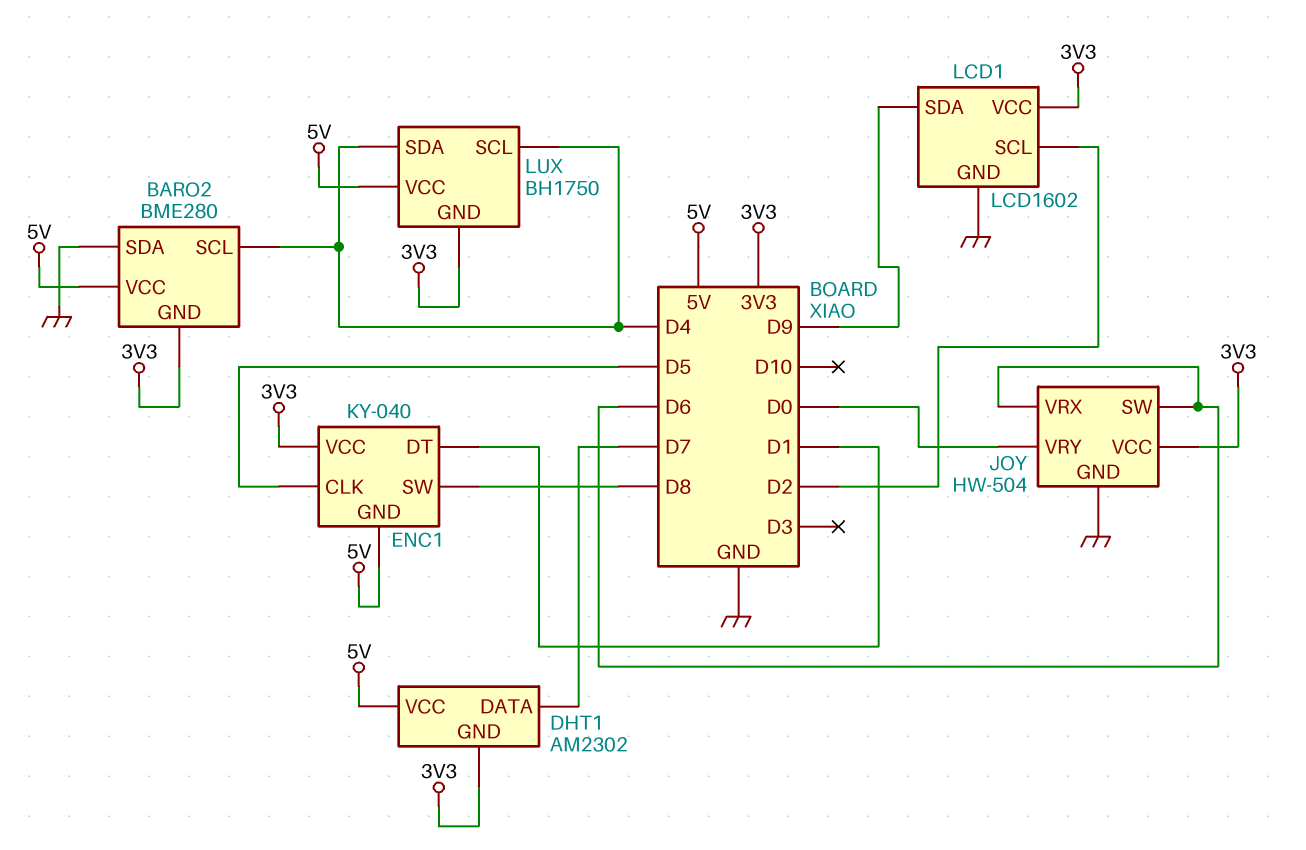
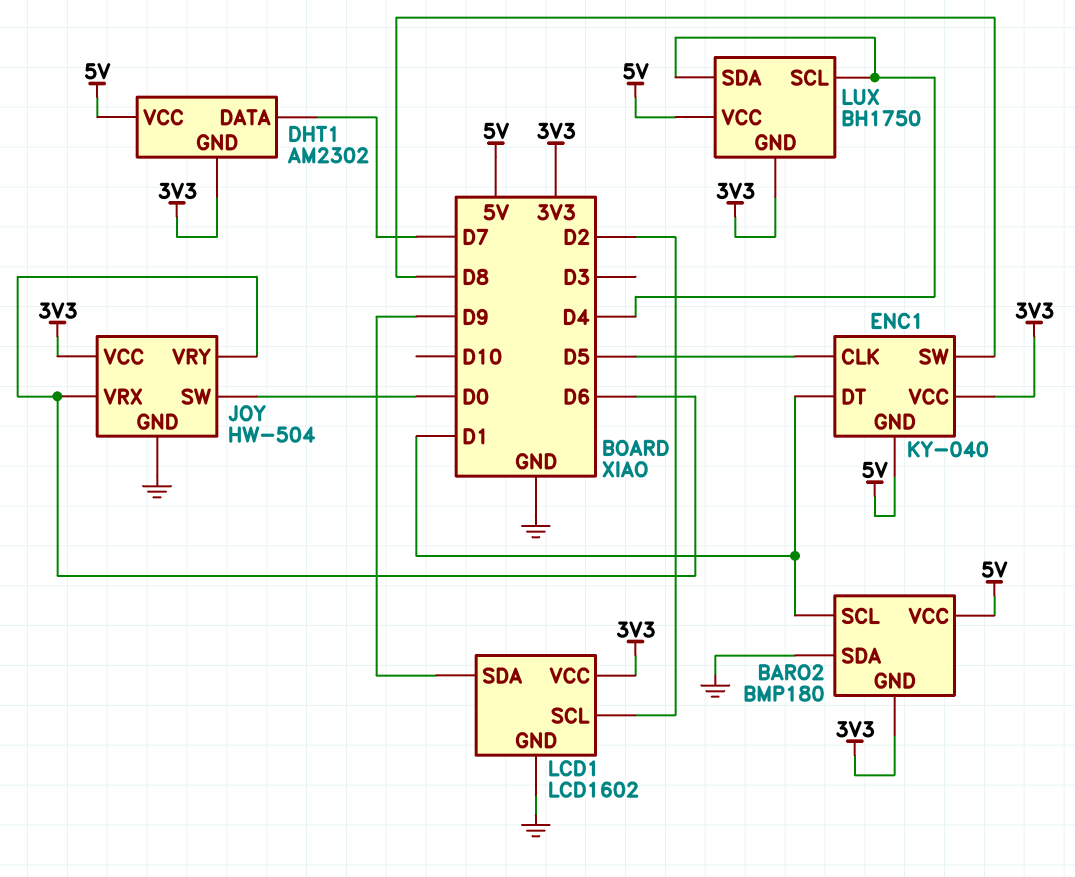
BARO2: BME280 -> BMP180
BARO2 pin SCL: D4 -> D1
JOY pin SW: D6 -> D0
JOY pin VRY: D0 -> D6

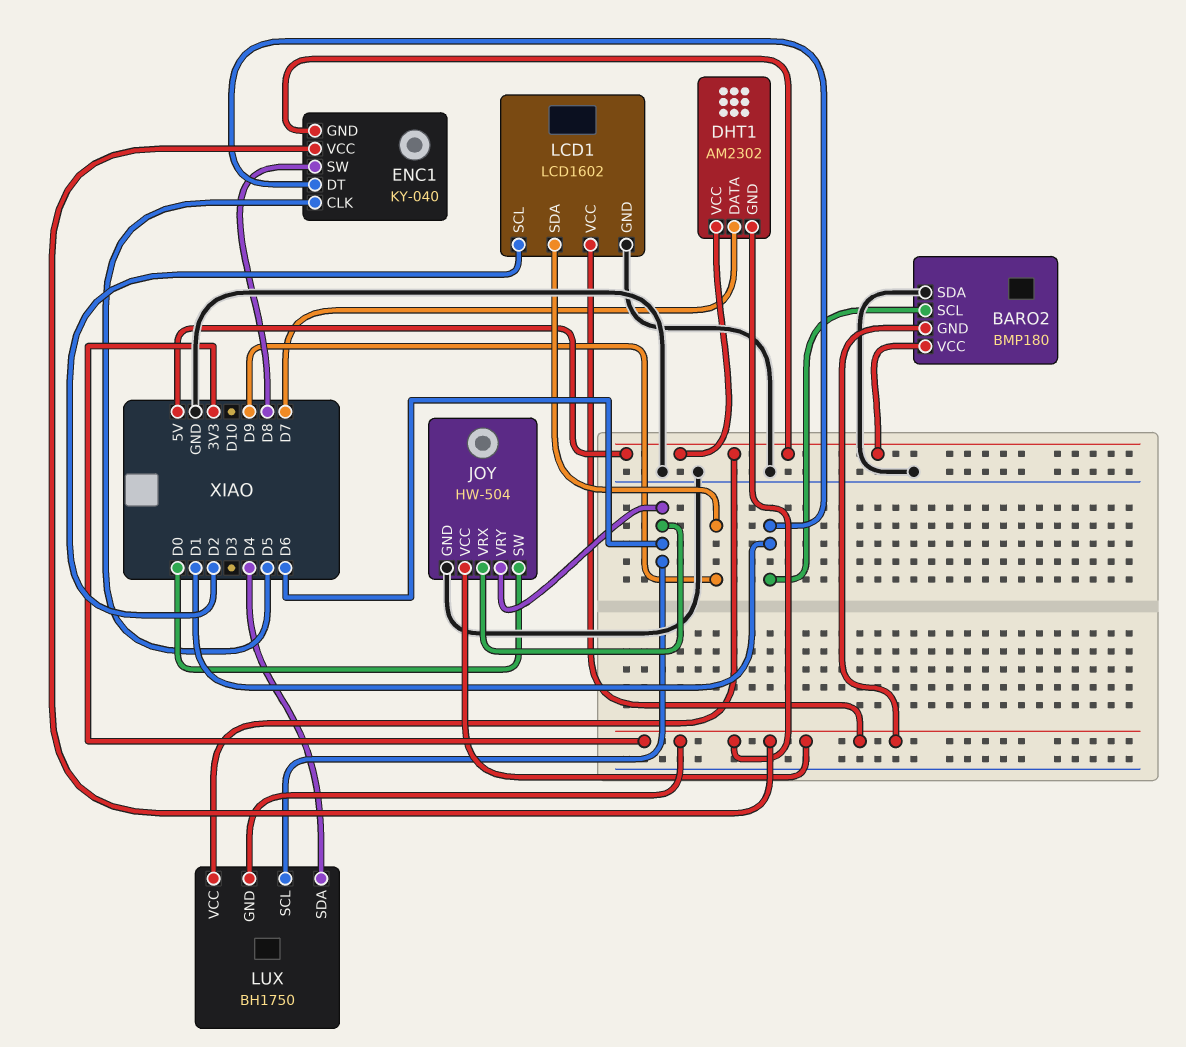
LUX pin SCL: D4 -> D6

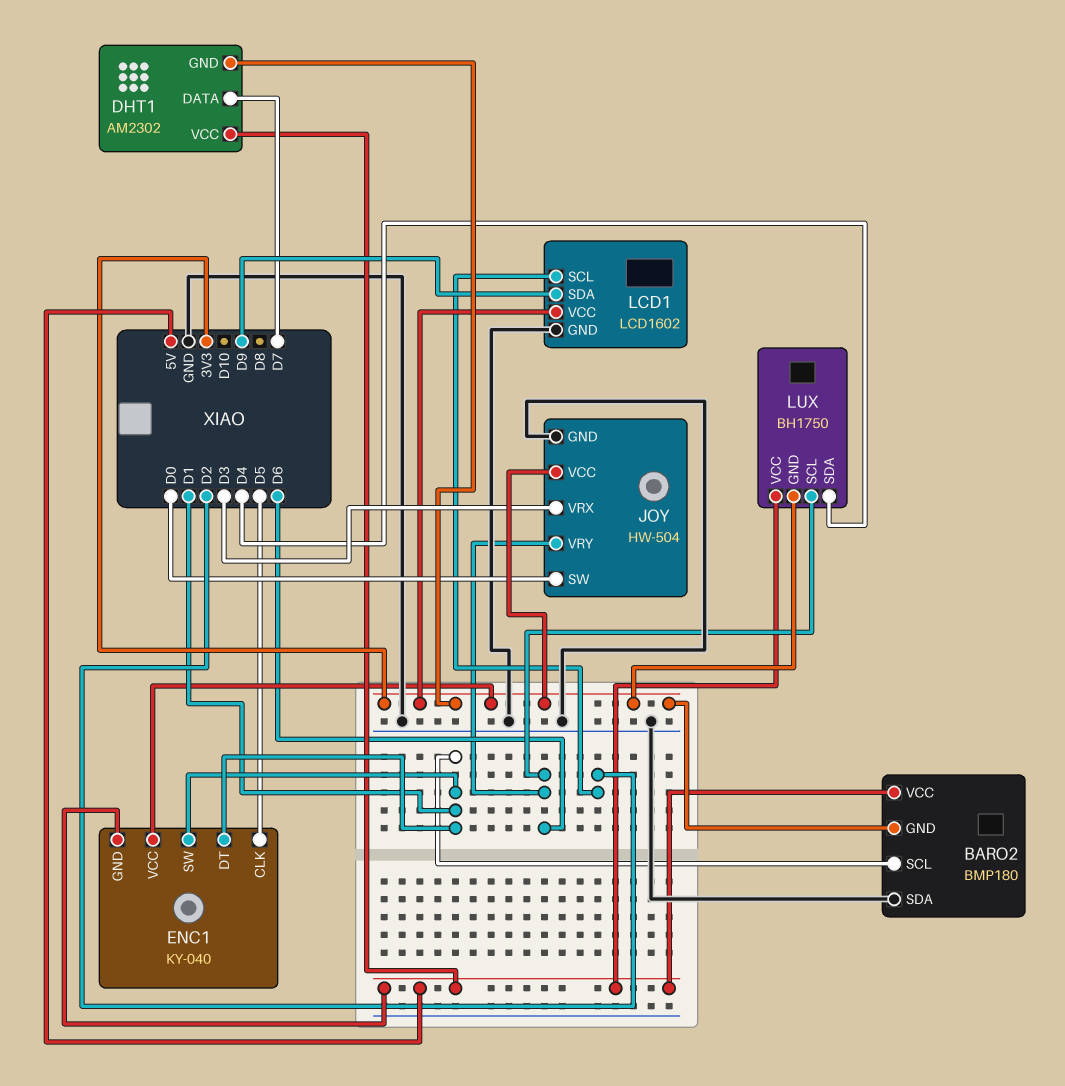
ENC1 pin SW: D8 -> D1
JOY pin VRX: D6 -> D3

